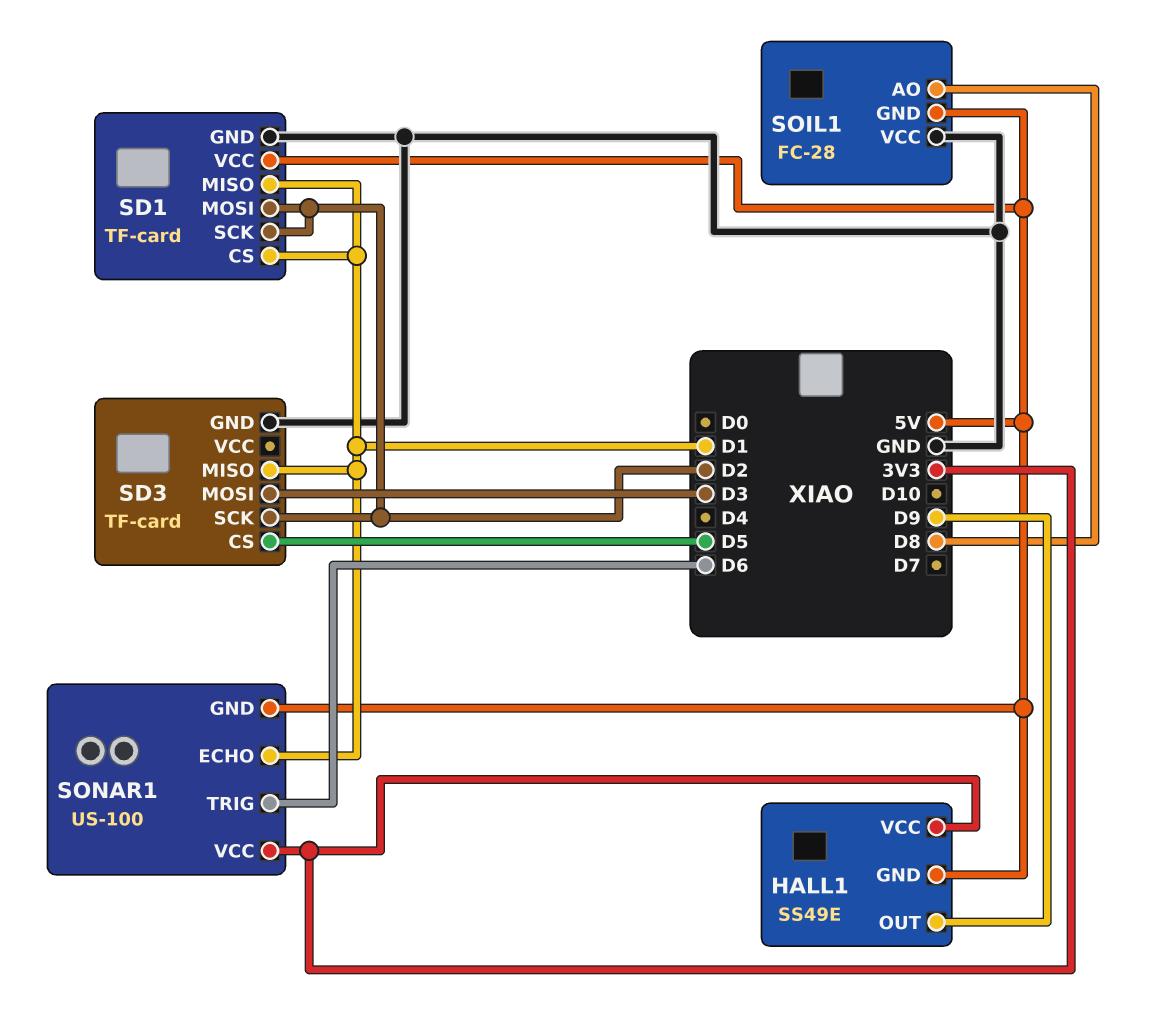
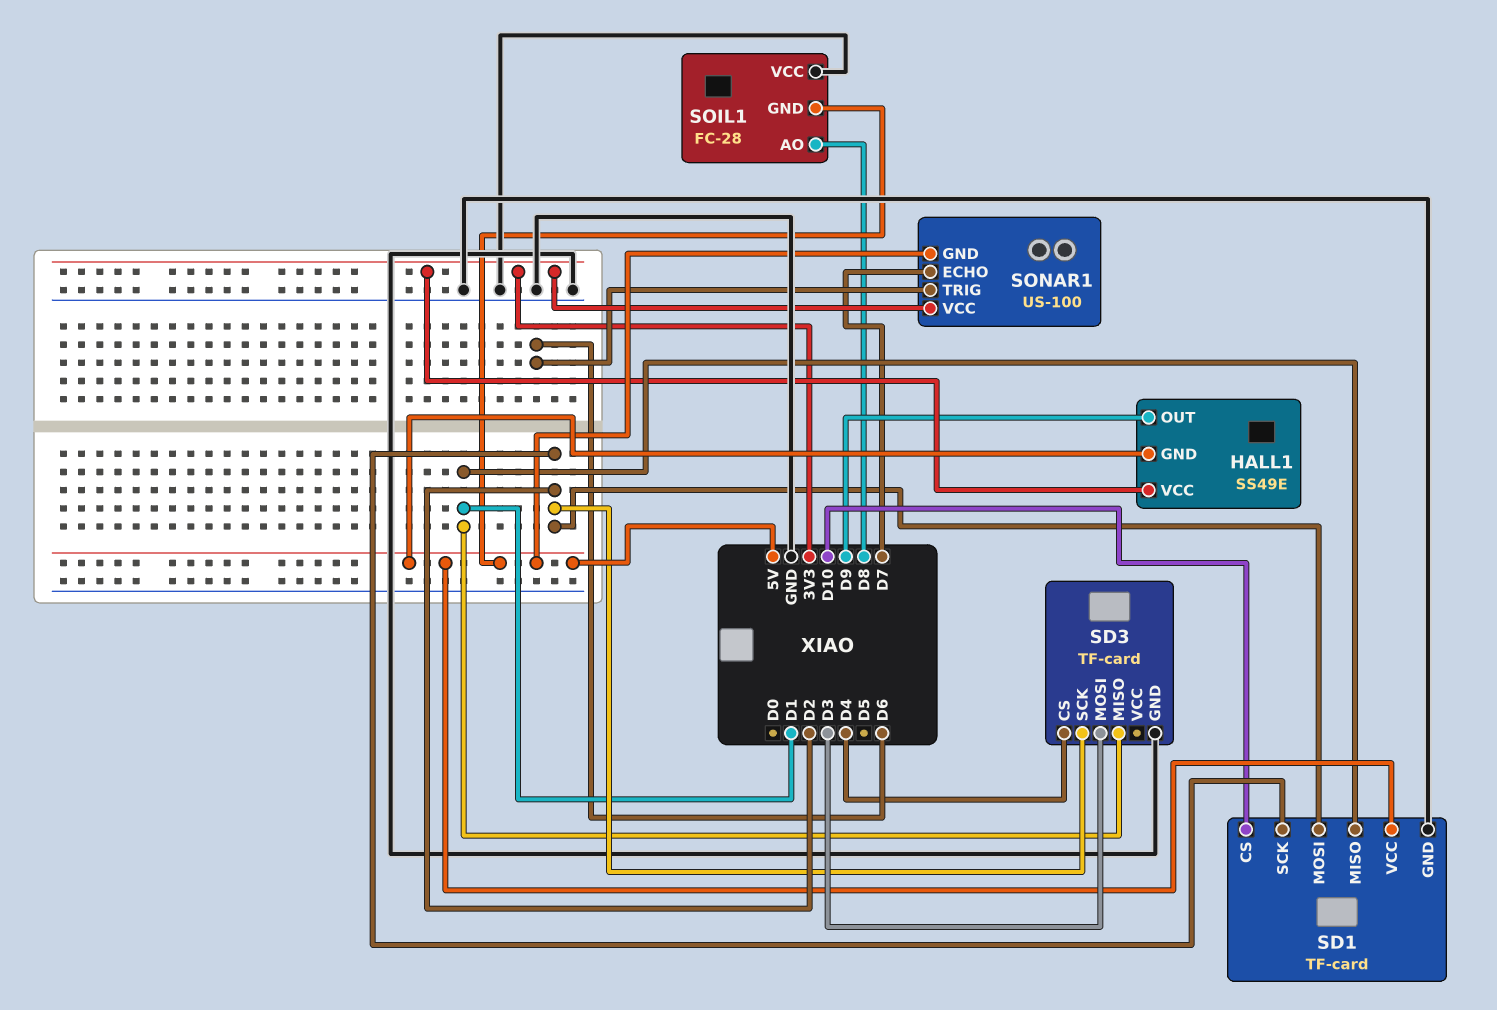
SD1 pin CS: D1 -> D10
SD3 pin CS: D5 -> D4
SONAR1 pin ECHO: D1 -> D7

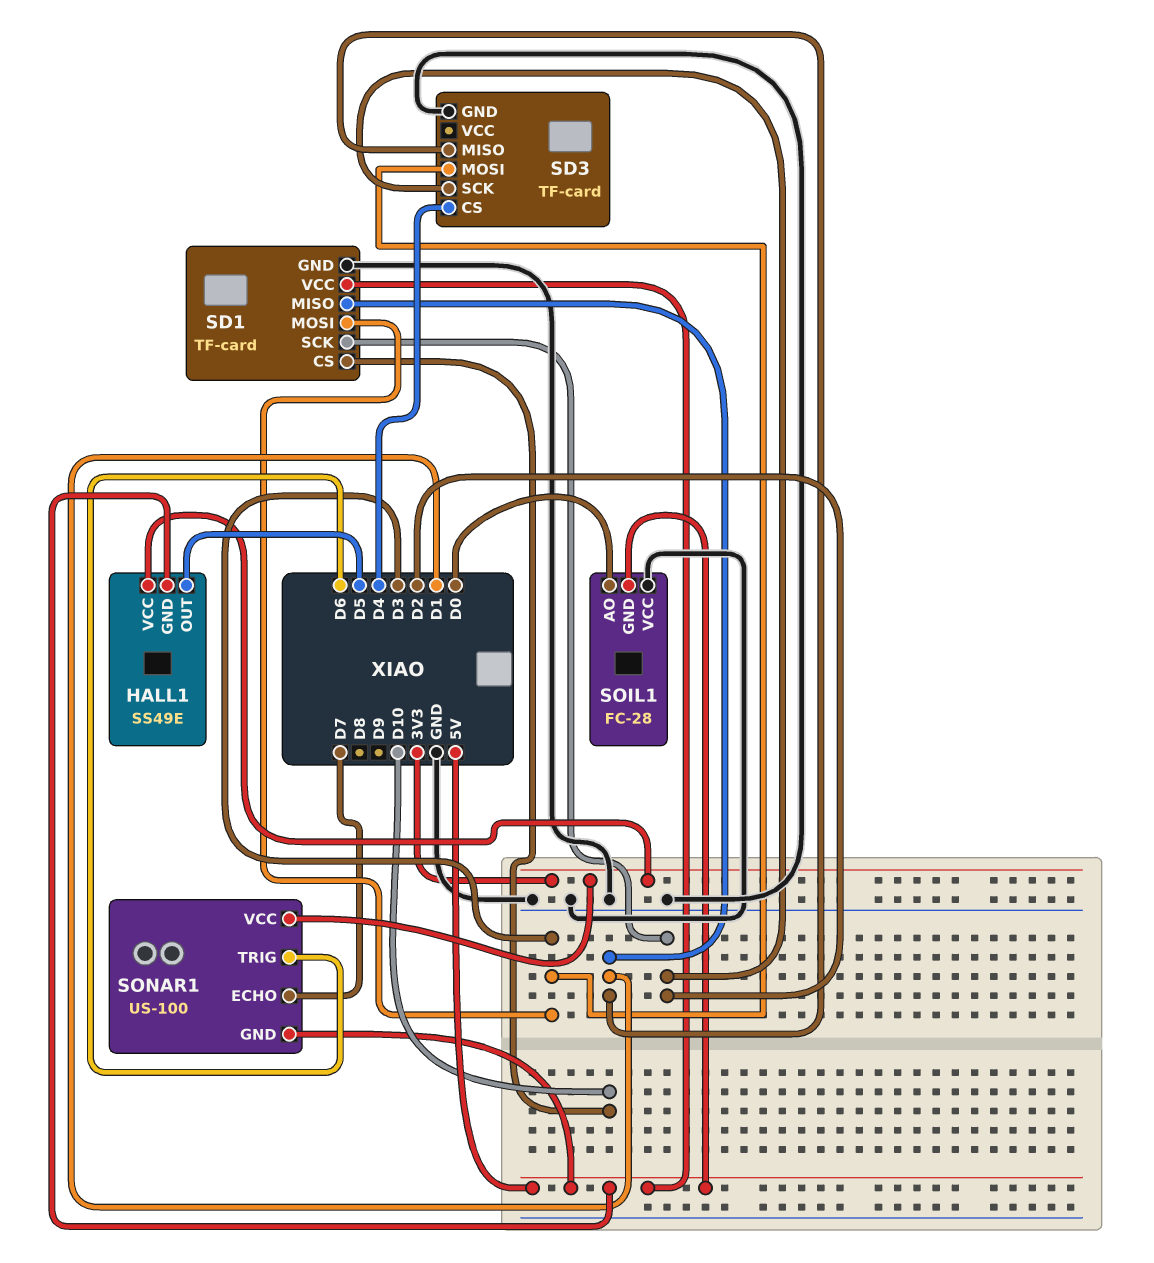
HALL1 pin OUT: D9 -> D5
SD1 pin MOSI: D2 -> D3
SOIL1 pin AO: D8 -> D0

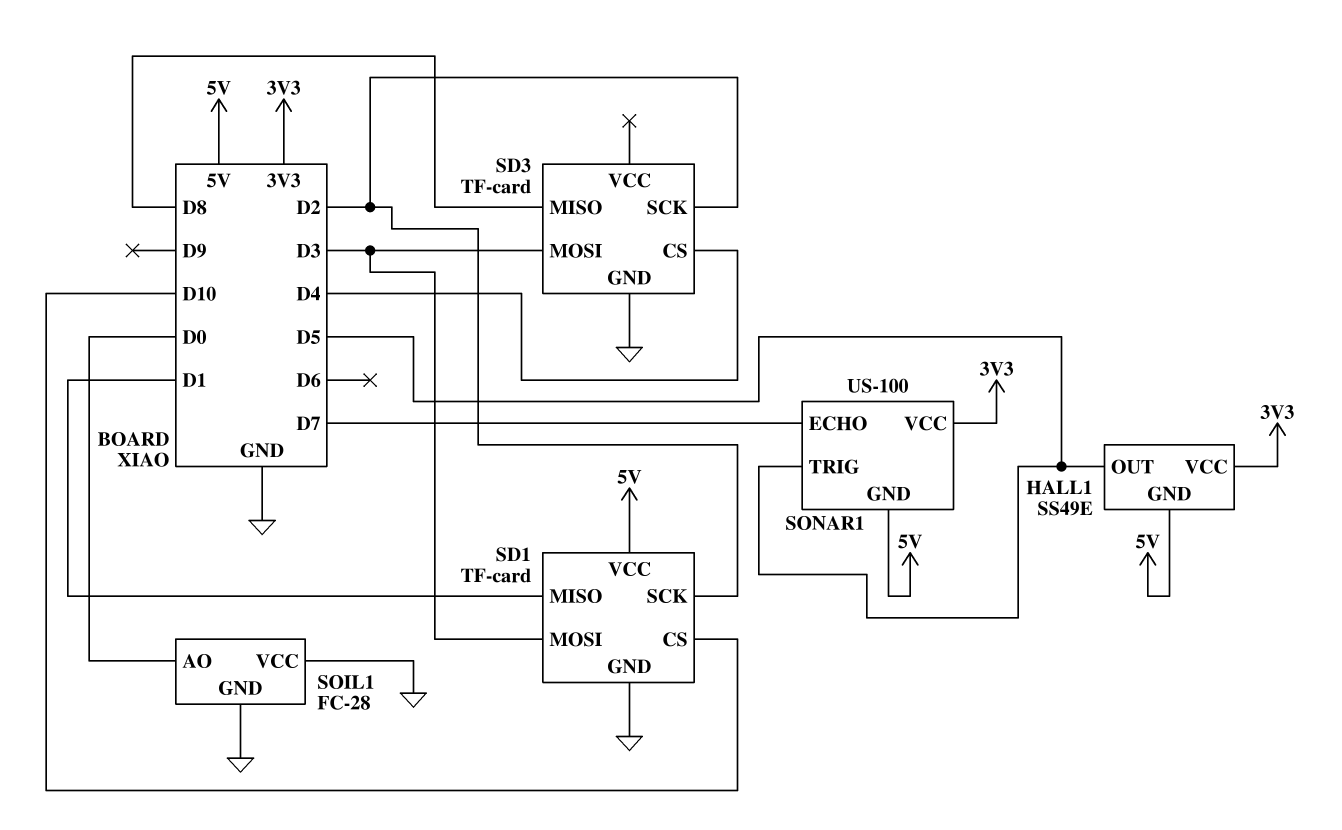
SD3 pin MISO: D1 -> D8
SOIL1 pin GND: 5V -> GND
SONAR1 pin TRIG: D6 -> D5

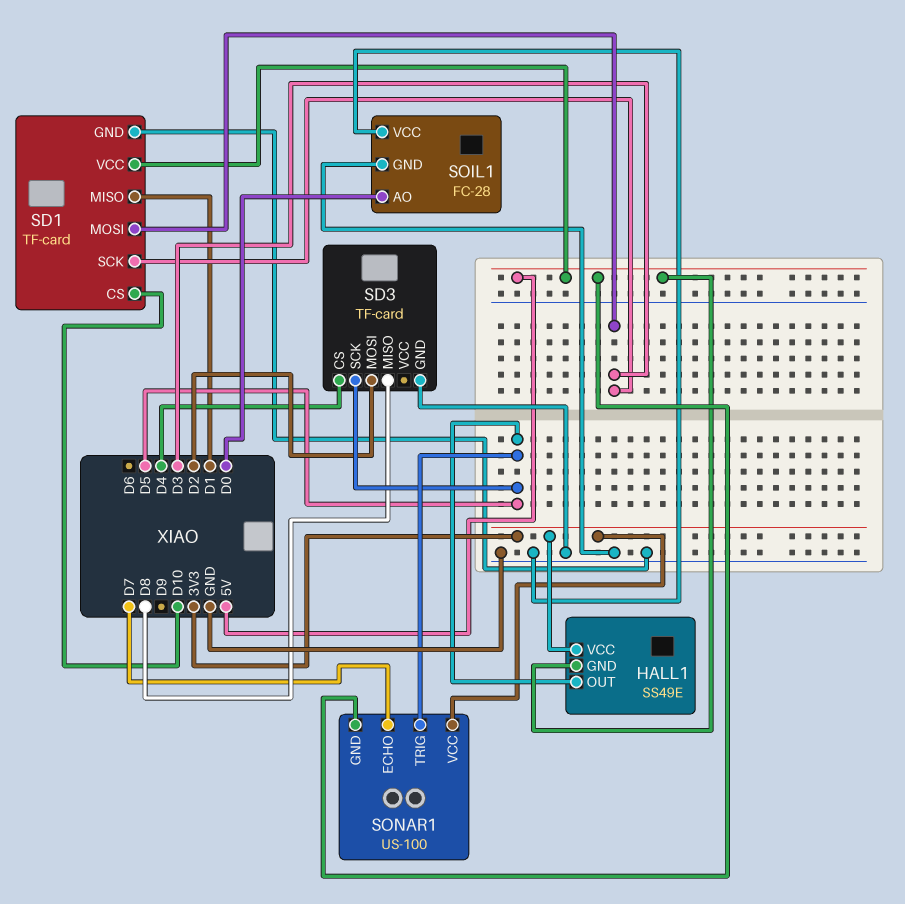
SD1 pin SCK: D2 -> D3
SD3 pin MOSI: D3 -> D2
SD3 pin SCK: D2 -> D5

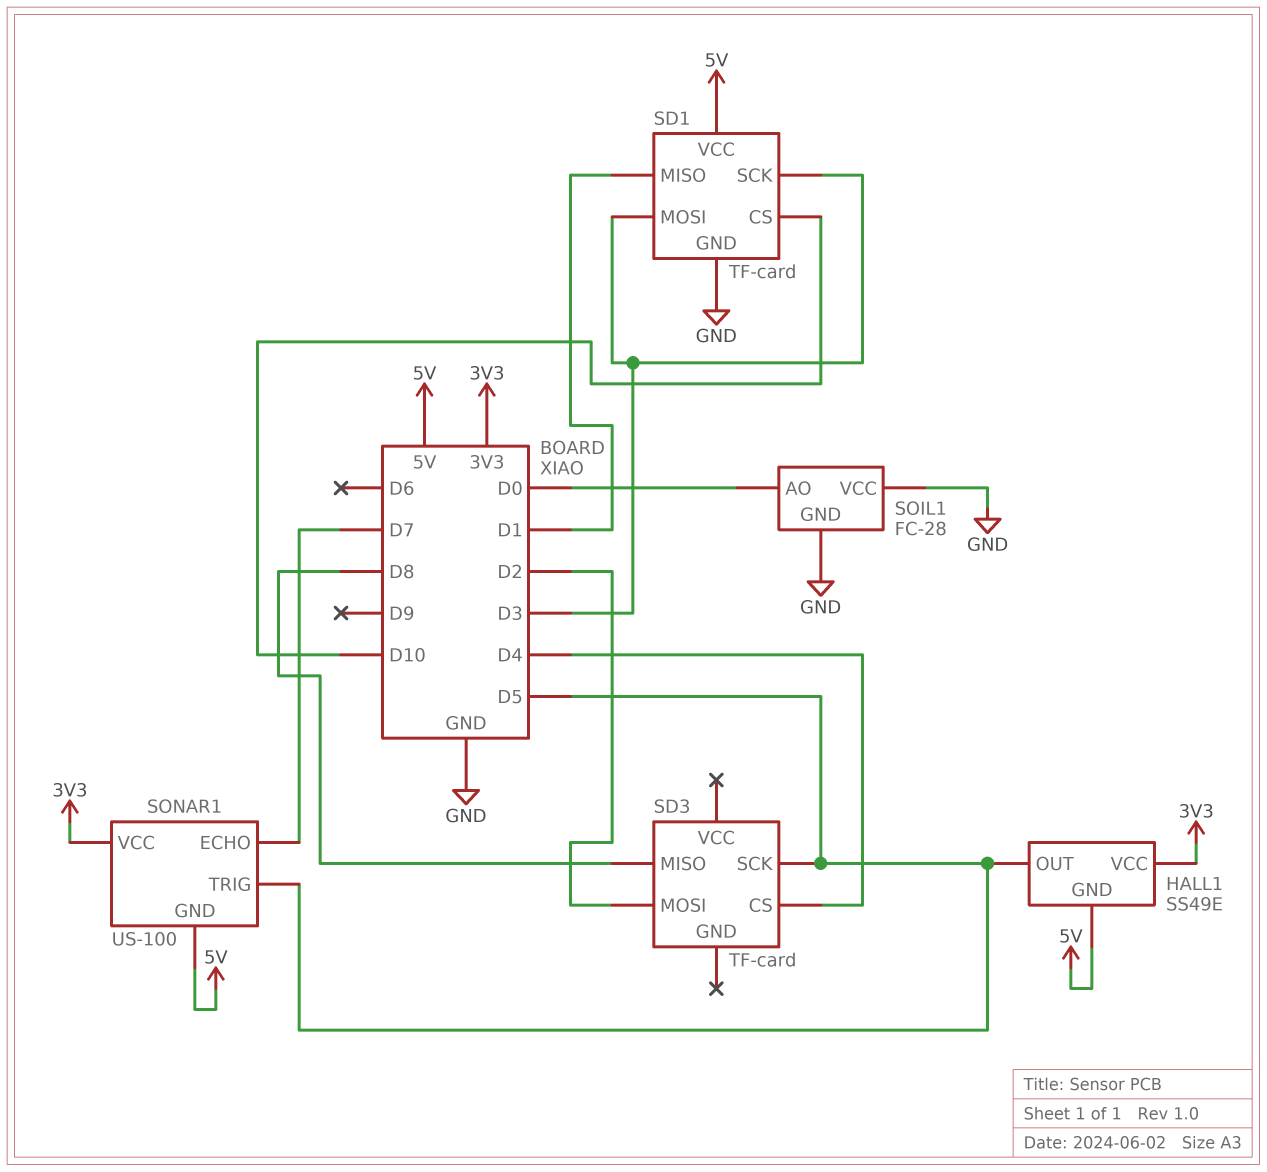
SD3 pin GND: GND -> none

